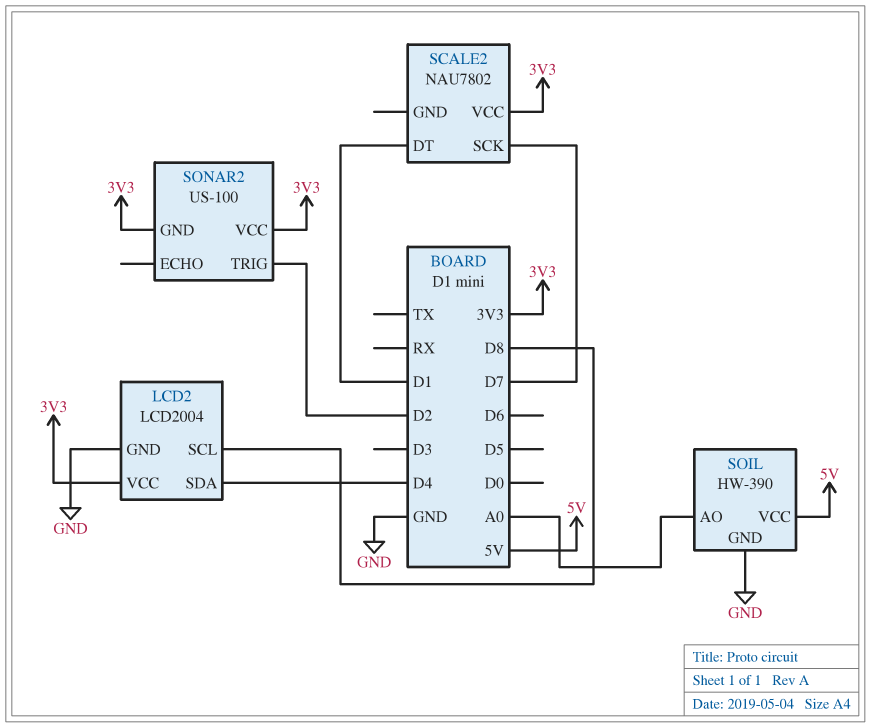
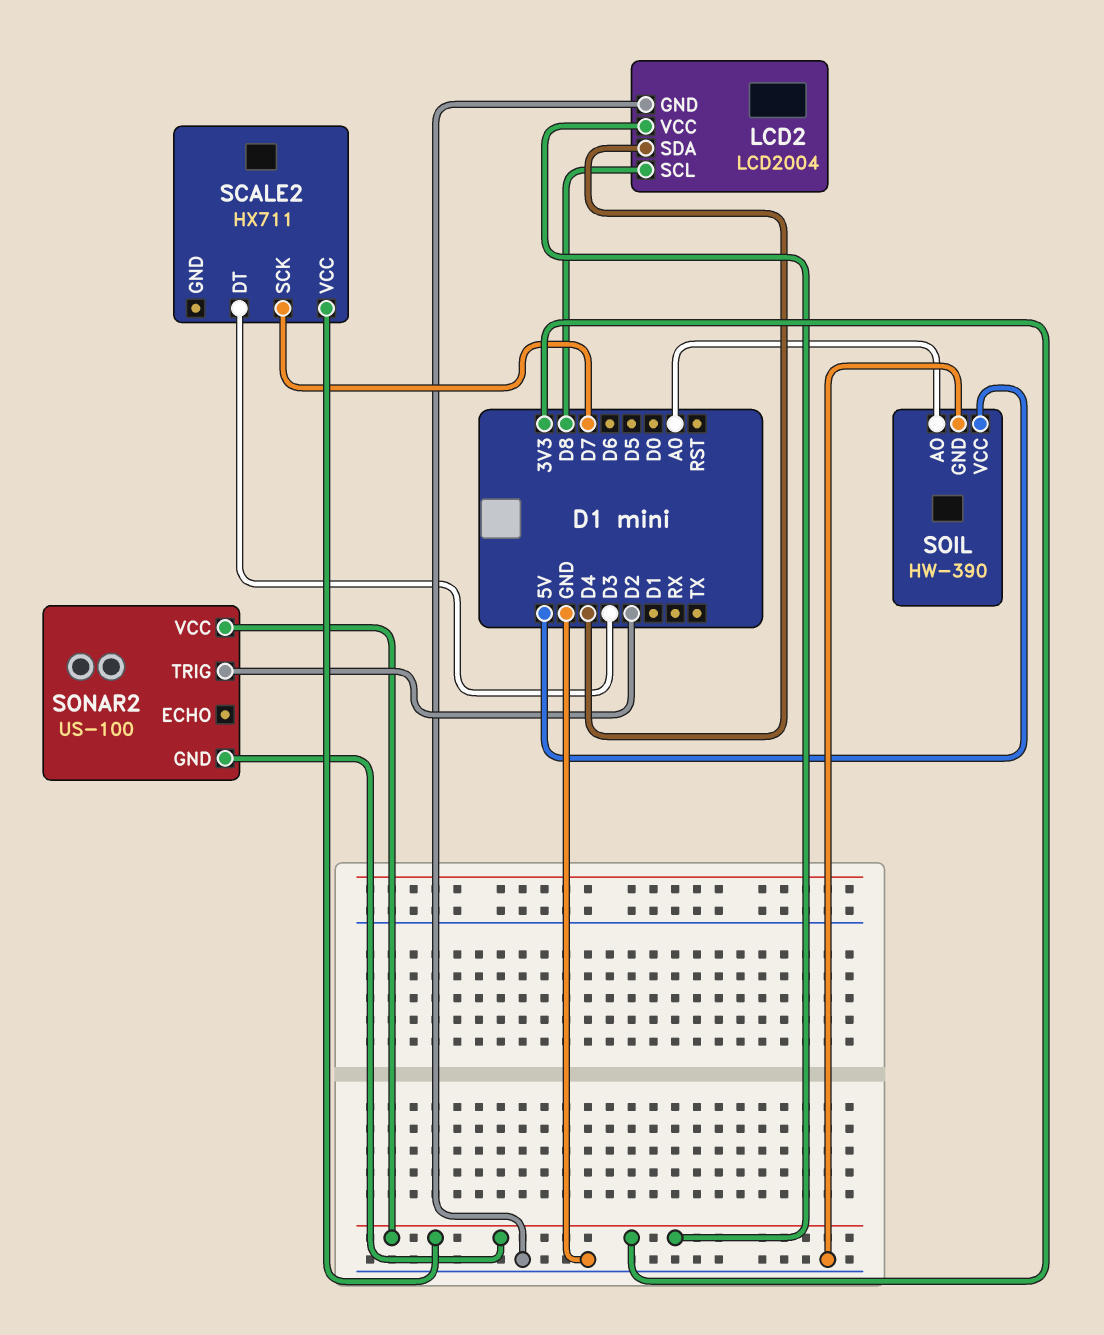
SCALE2: NAU7802 -> HX711
SCALE2 pin DT: D1 -> D3

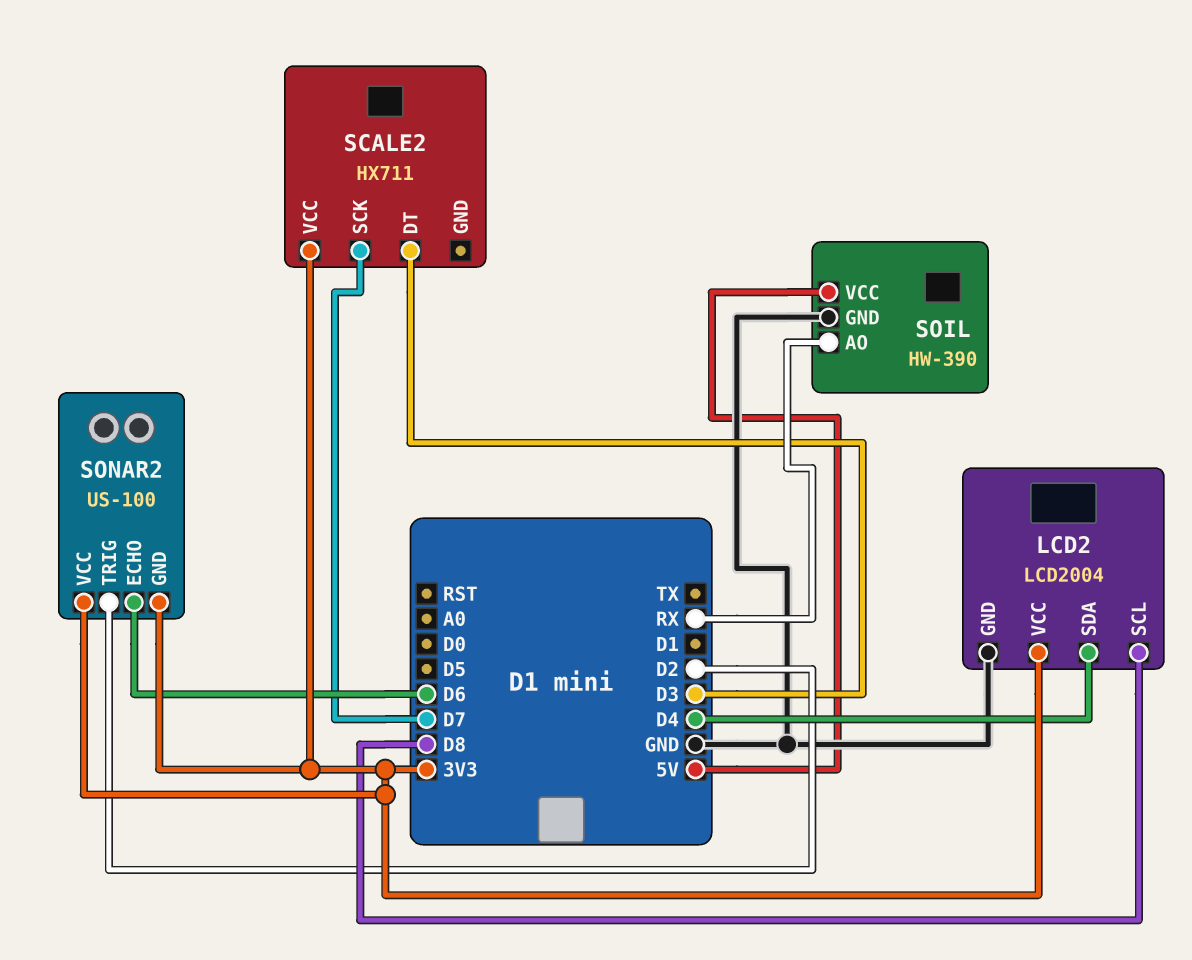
SOIL pin AO: A0 -> RX
SONAR2 pin ECHO: none -> D6

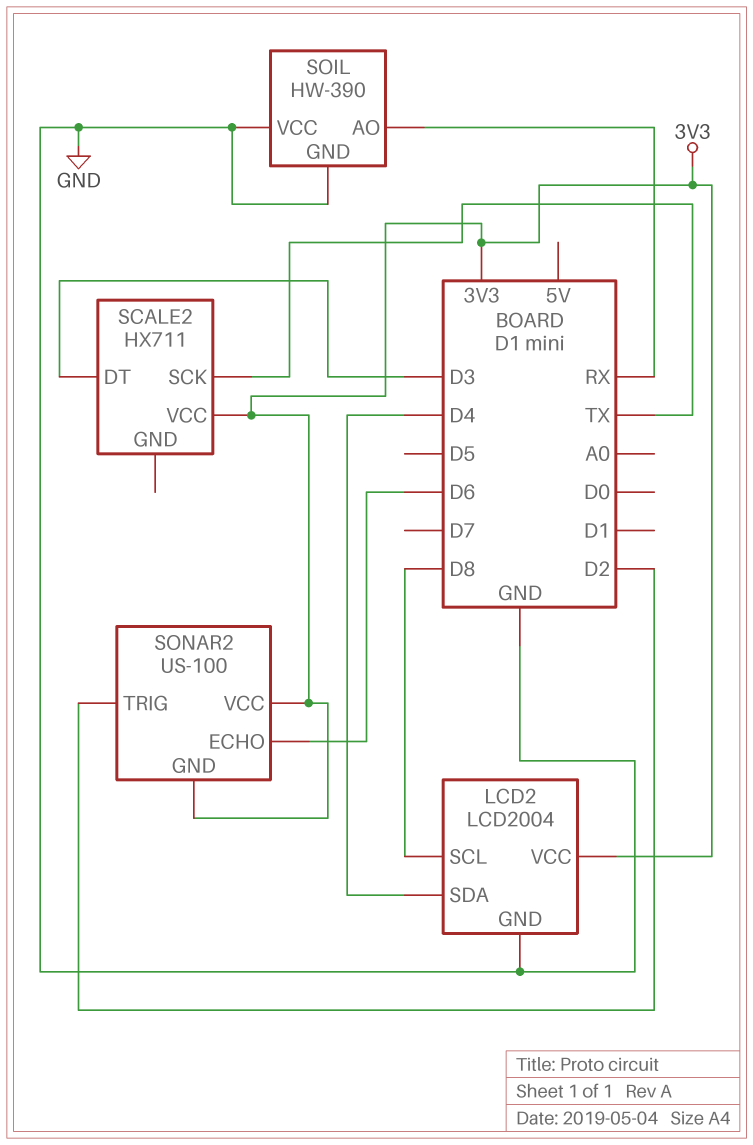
SCALE2 pin SCK: D7 -> TX
SOIL pin VCC: 5V -> GND

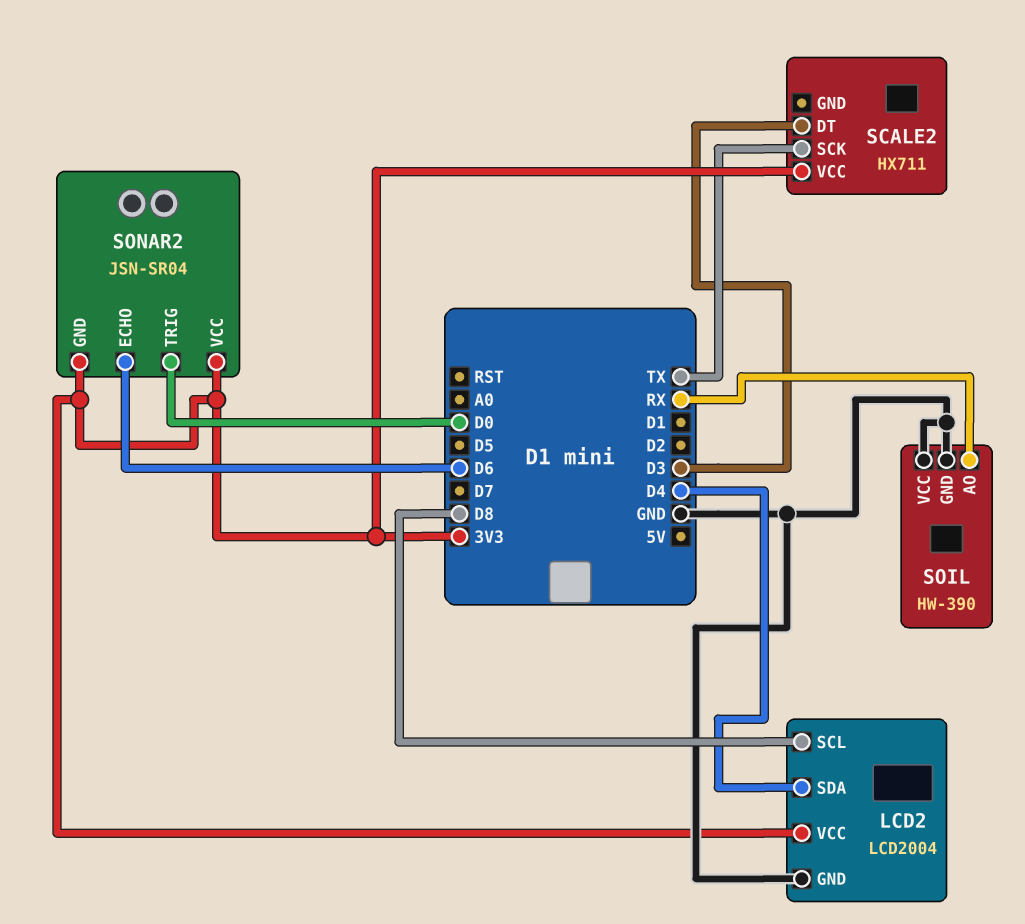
SONAR2: US-100 -> JSN-SR04
SONAR2 pin TRIG: D2 -> D0

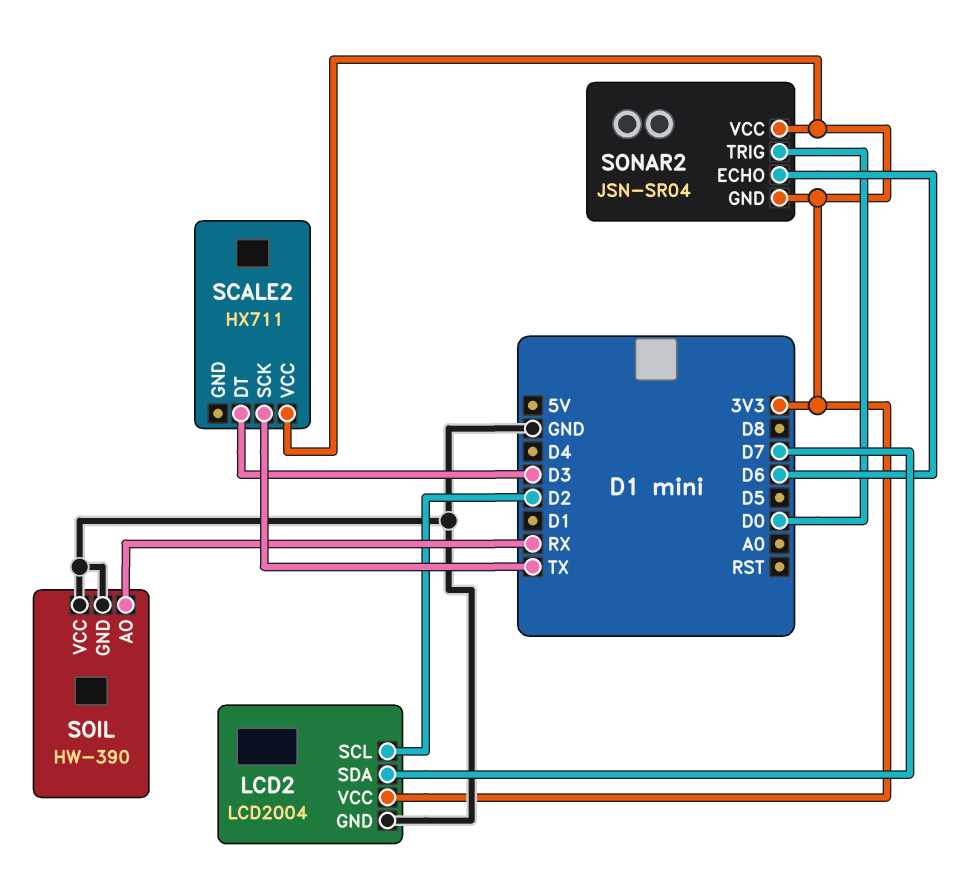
LCD2 pin SCL: D8 -> D2
LCD2 pin SDA: D4 -> D7

